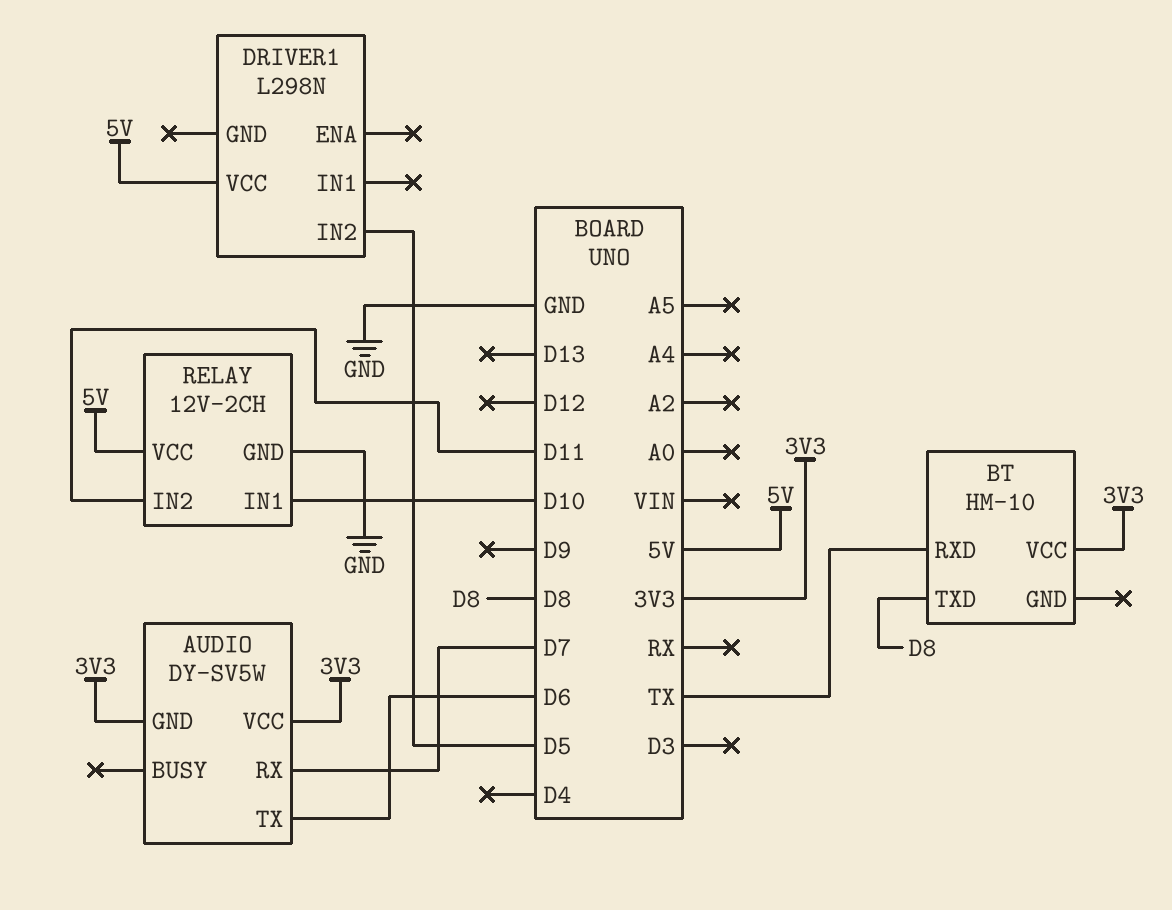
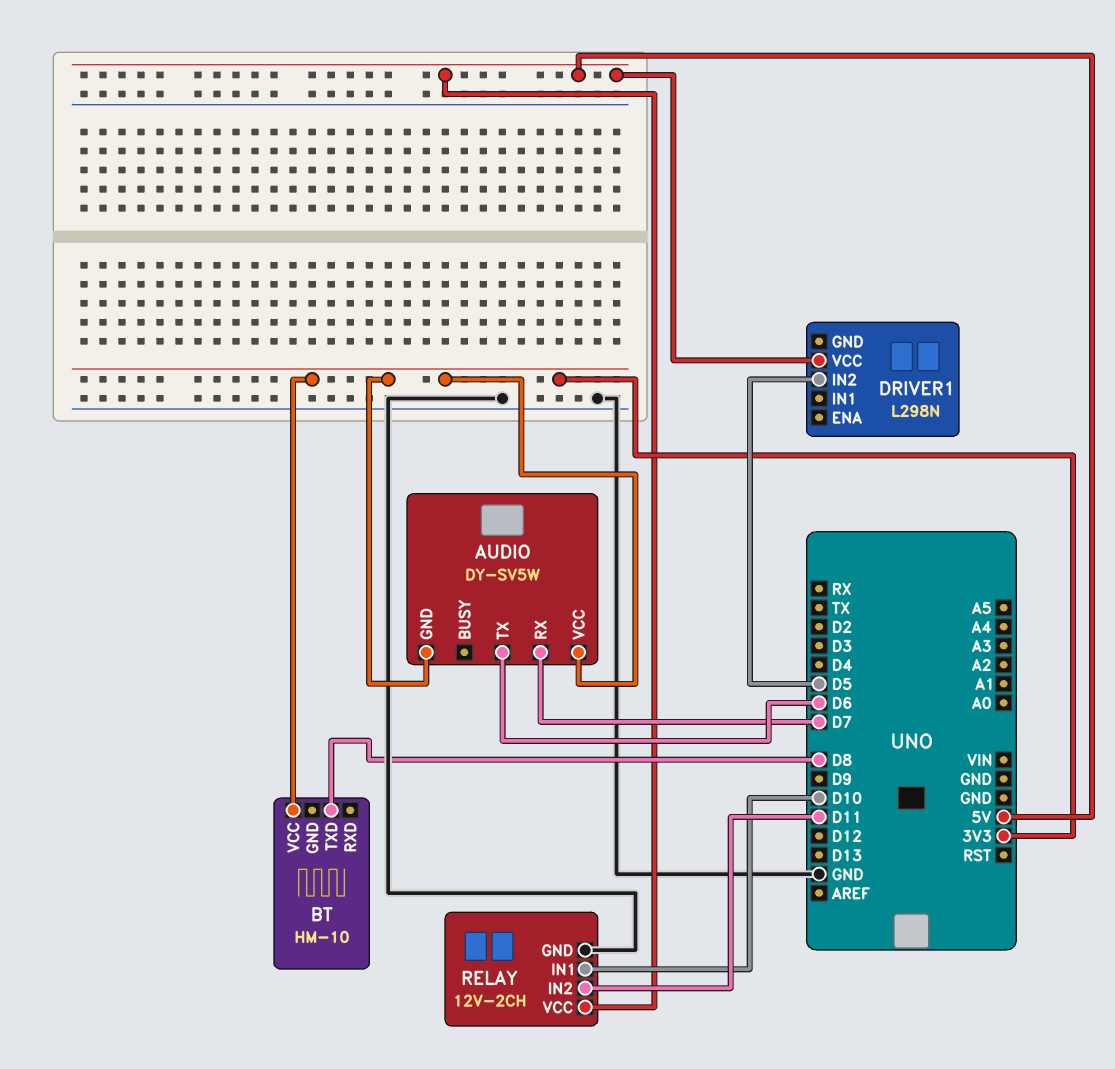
BT pin RXD: TX -> none

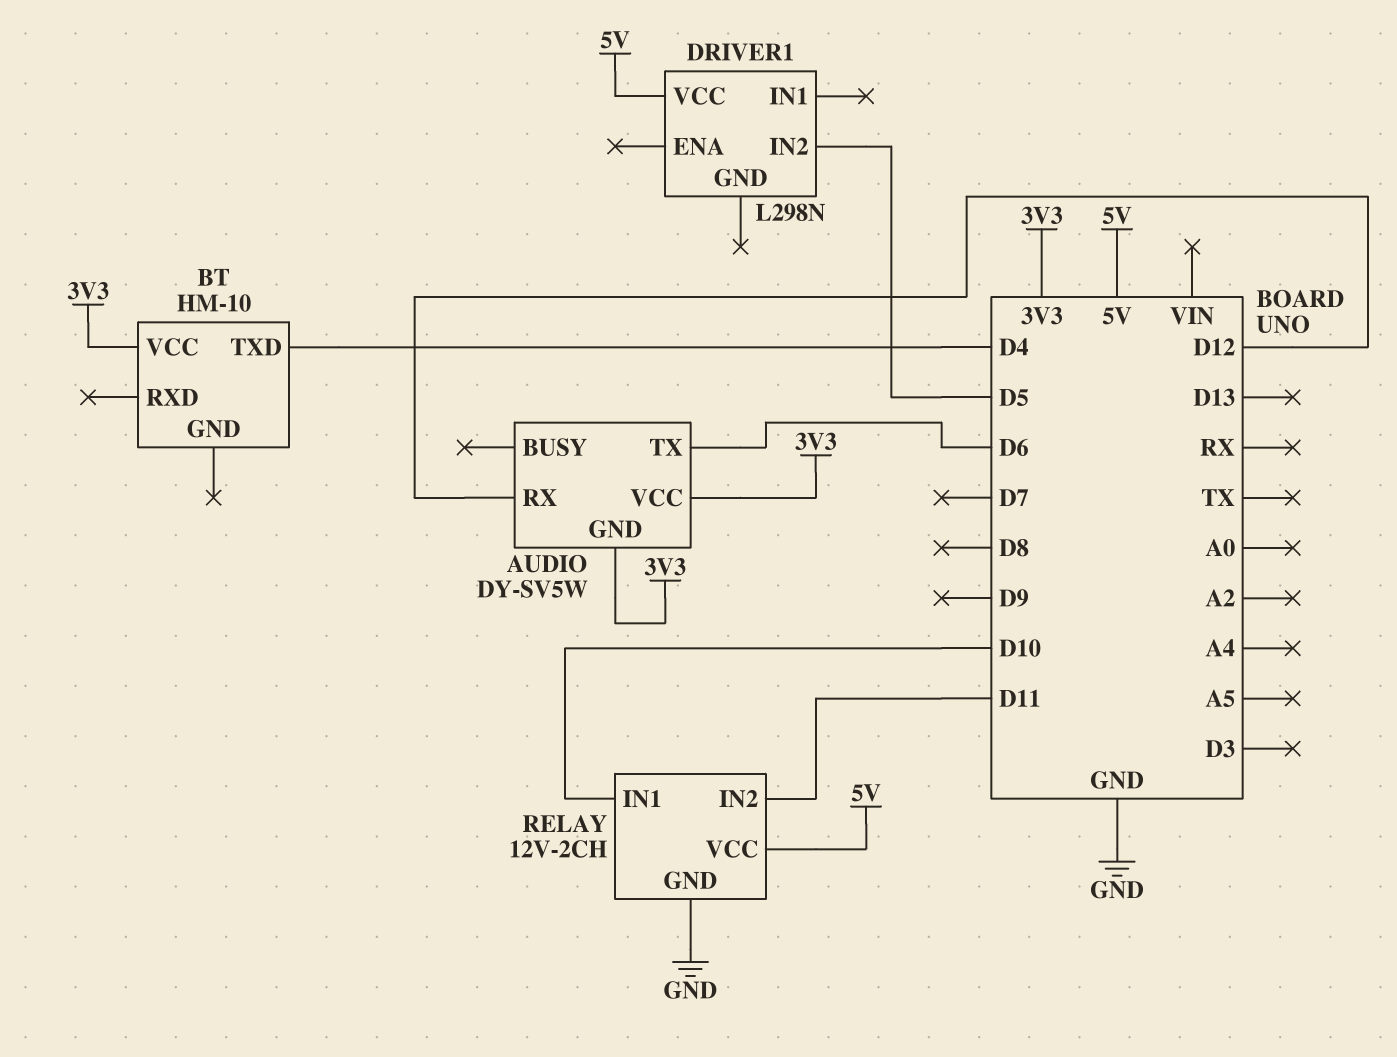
AUDIO pin RX: D7 -> D12
BT pin TXD: D8 -> D4

